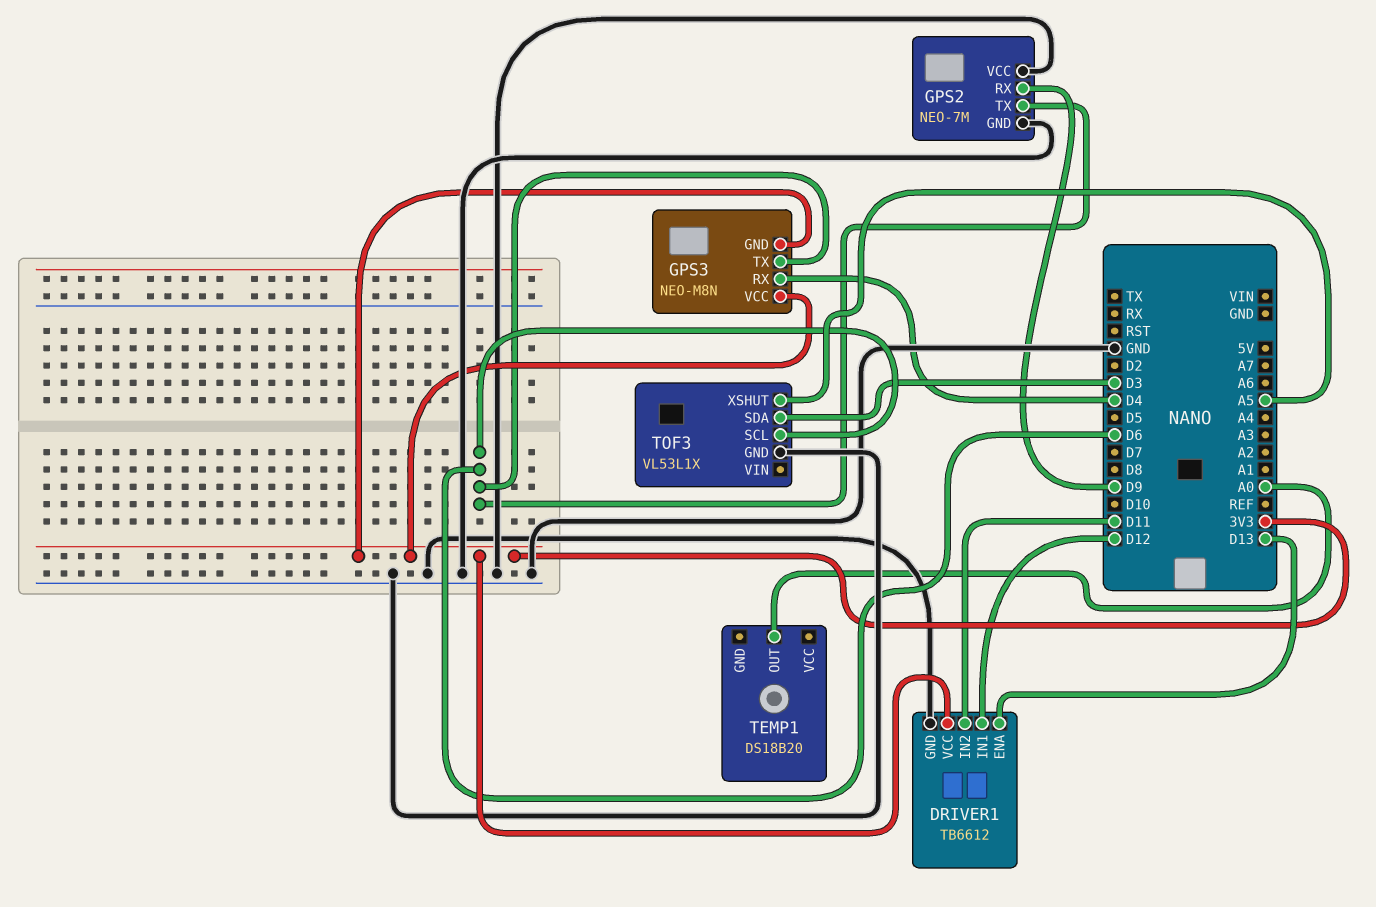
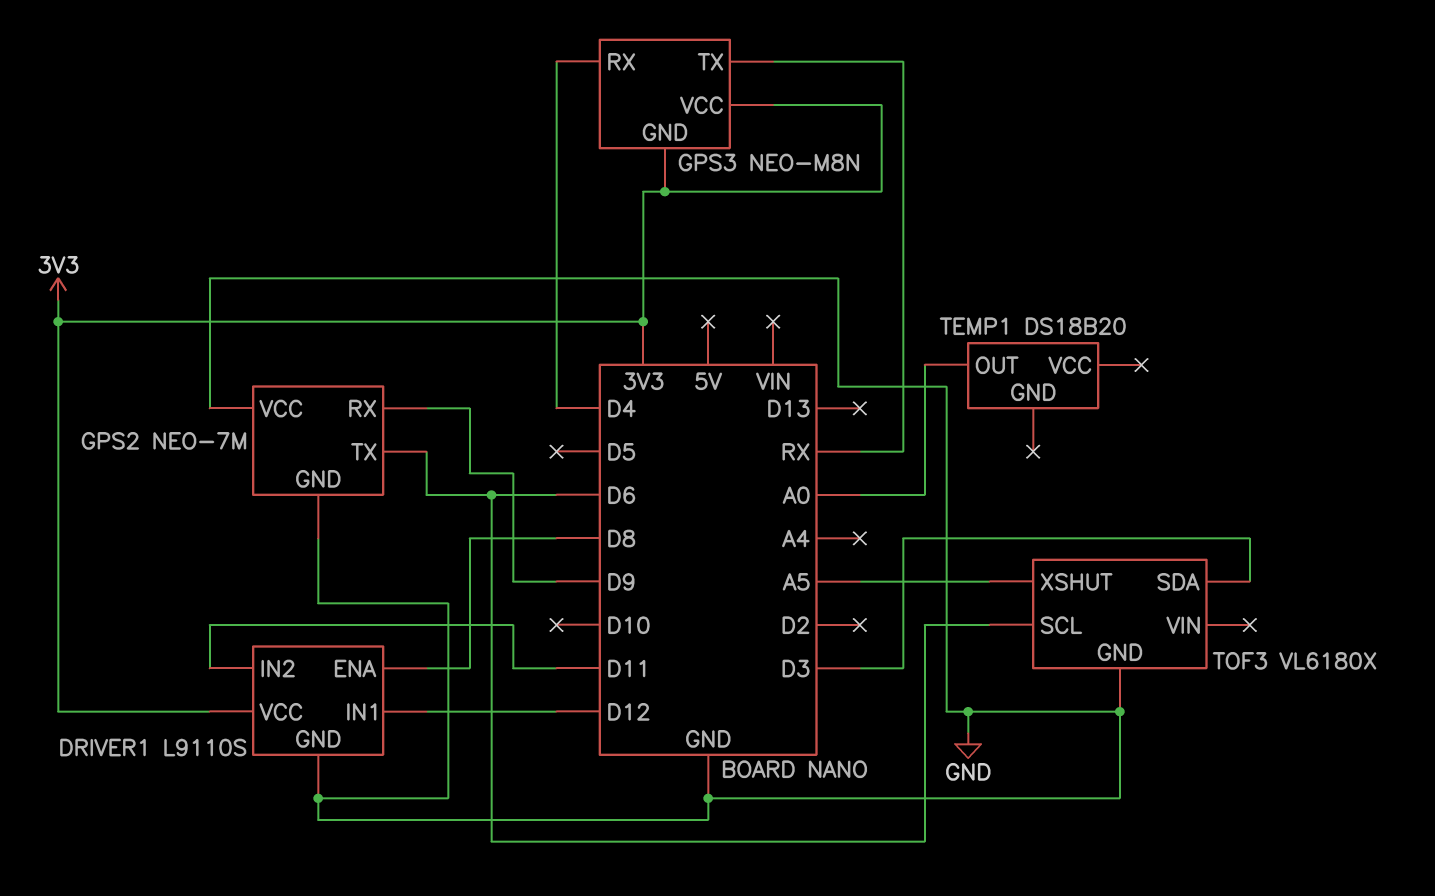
DRIVER1: TB6612 -> L9110S
DRIVER1 pin ENA: D13 -> D8
GPS3 pin TX: D6 -> RX
TOF3: VL53L1X -> VL6180X

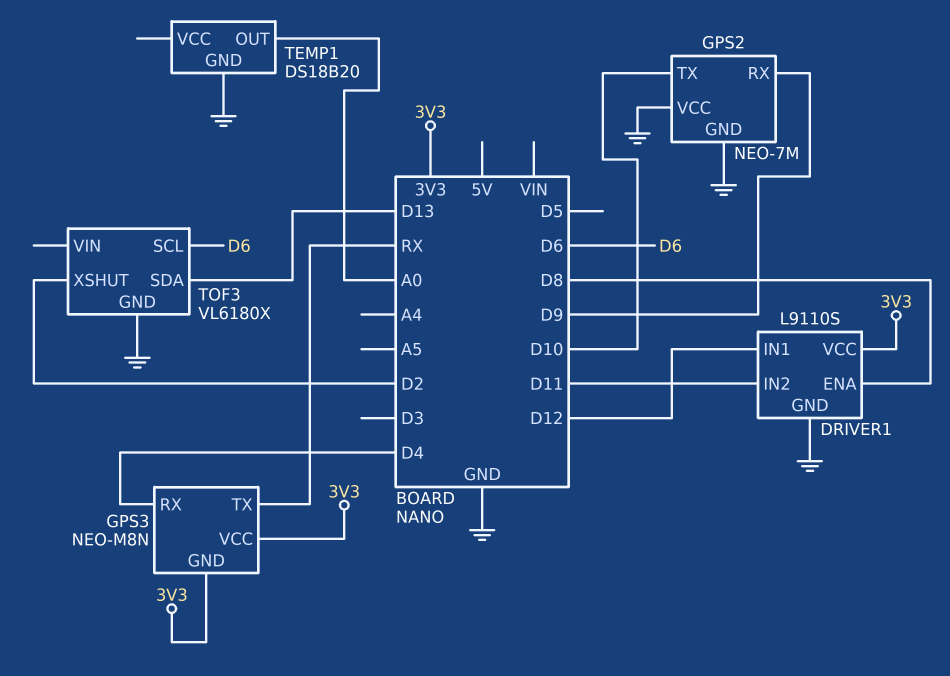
GPS2 pin TX: D6 -> D10
TEMP1 pin GND: none -> GND
TOF3 pin SDA: D3 -> D13
TOF3 pin XSHUT: A5 -> D2

